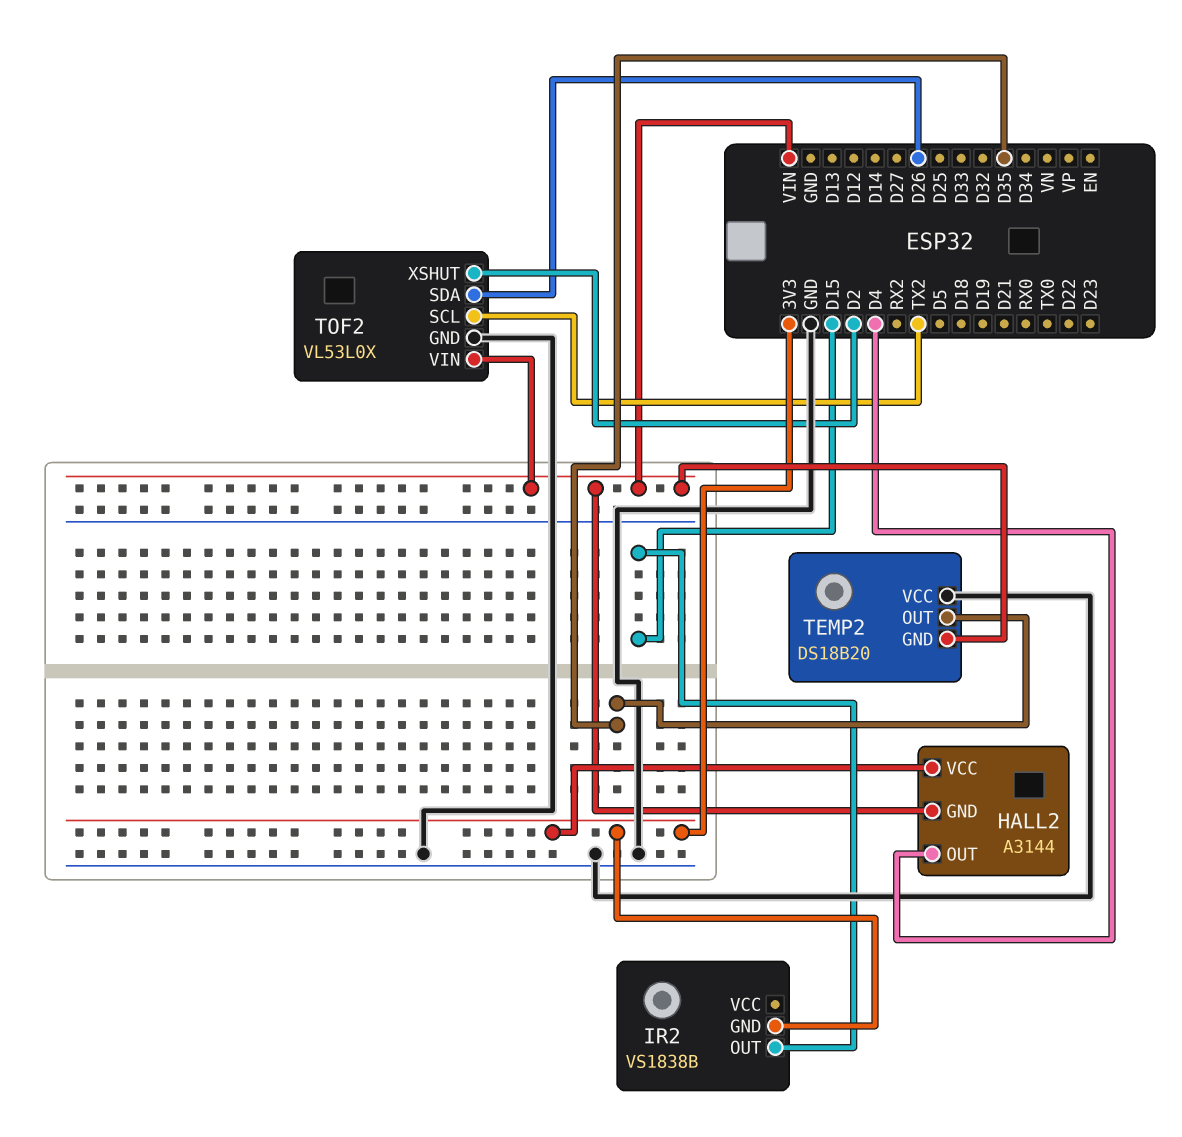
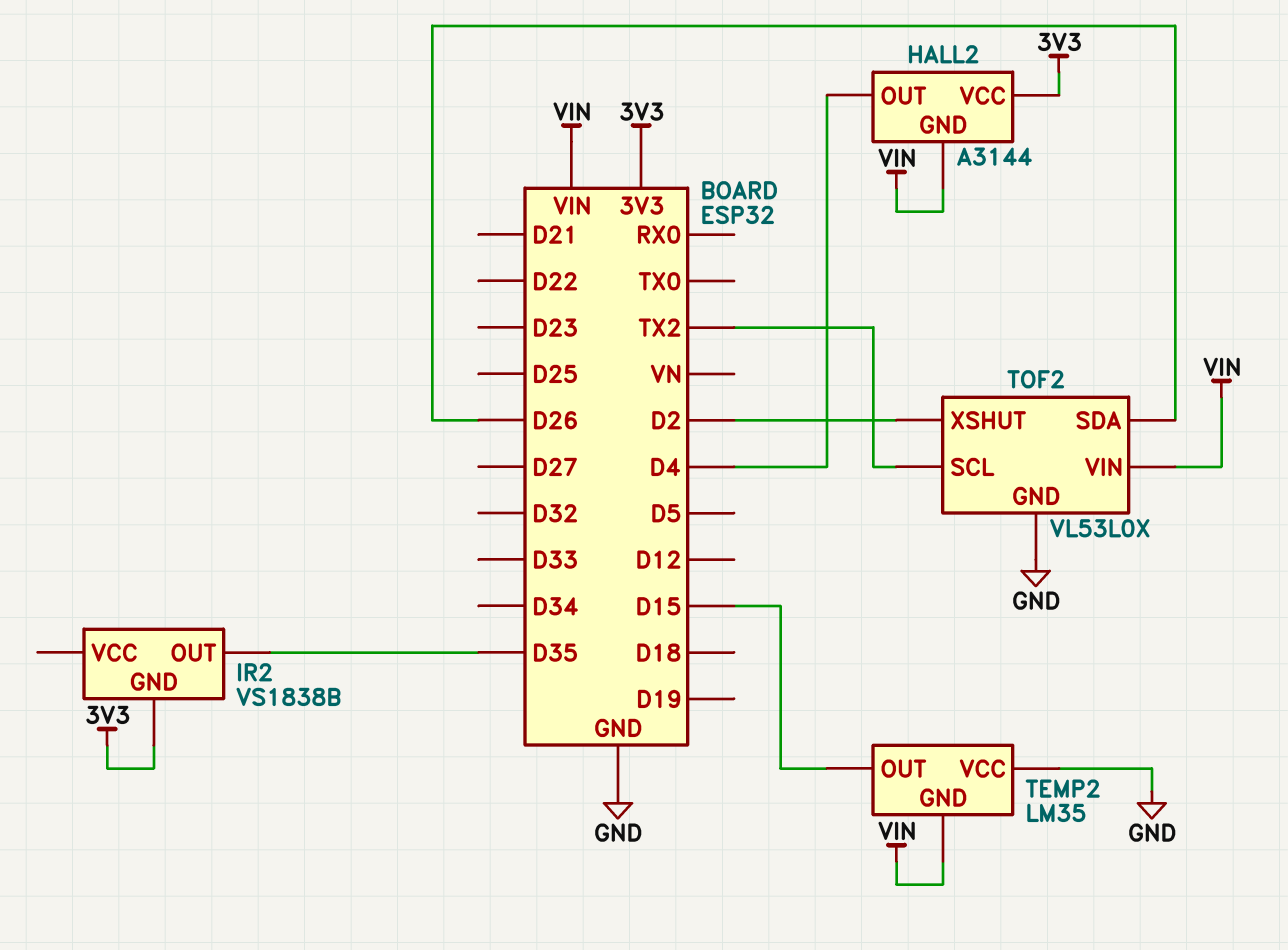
IR2 pin OUT: D15 -> D35
TEMP2: DS18B20 -> LM35
TEMP2 pin OUT: D35 -> D15

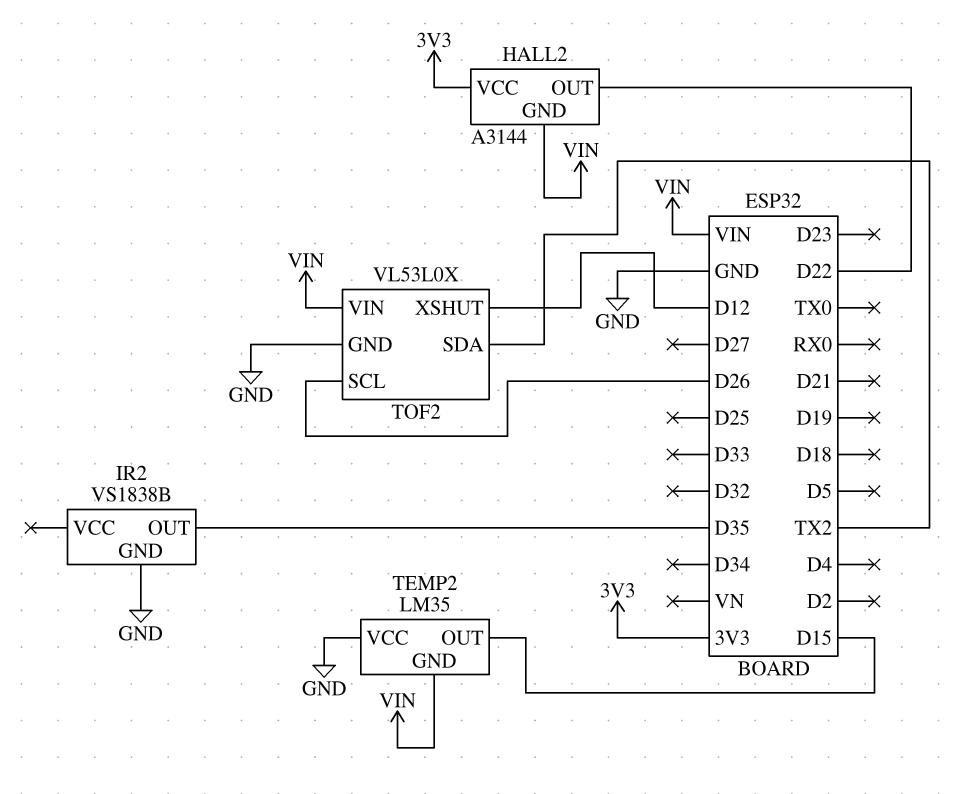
HALL2 pin OUT: D4 -> D22
IR2 pin GND: 3V3 -> GND
TOF2 pin SCL: TX2 -> D26
TOF2 pin SDA: D26 -> TX2
TOF2 pin XSHUT: D2 -> D12

